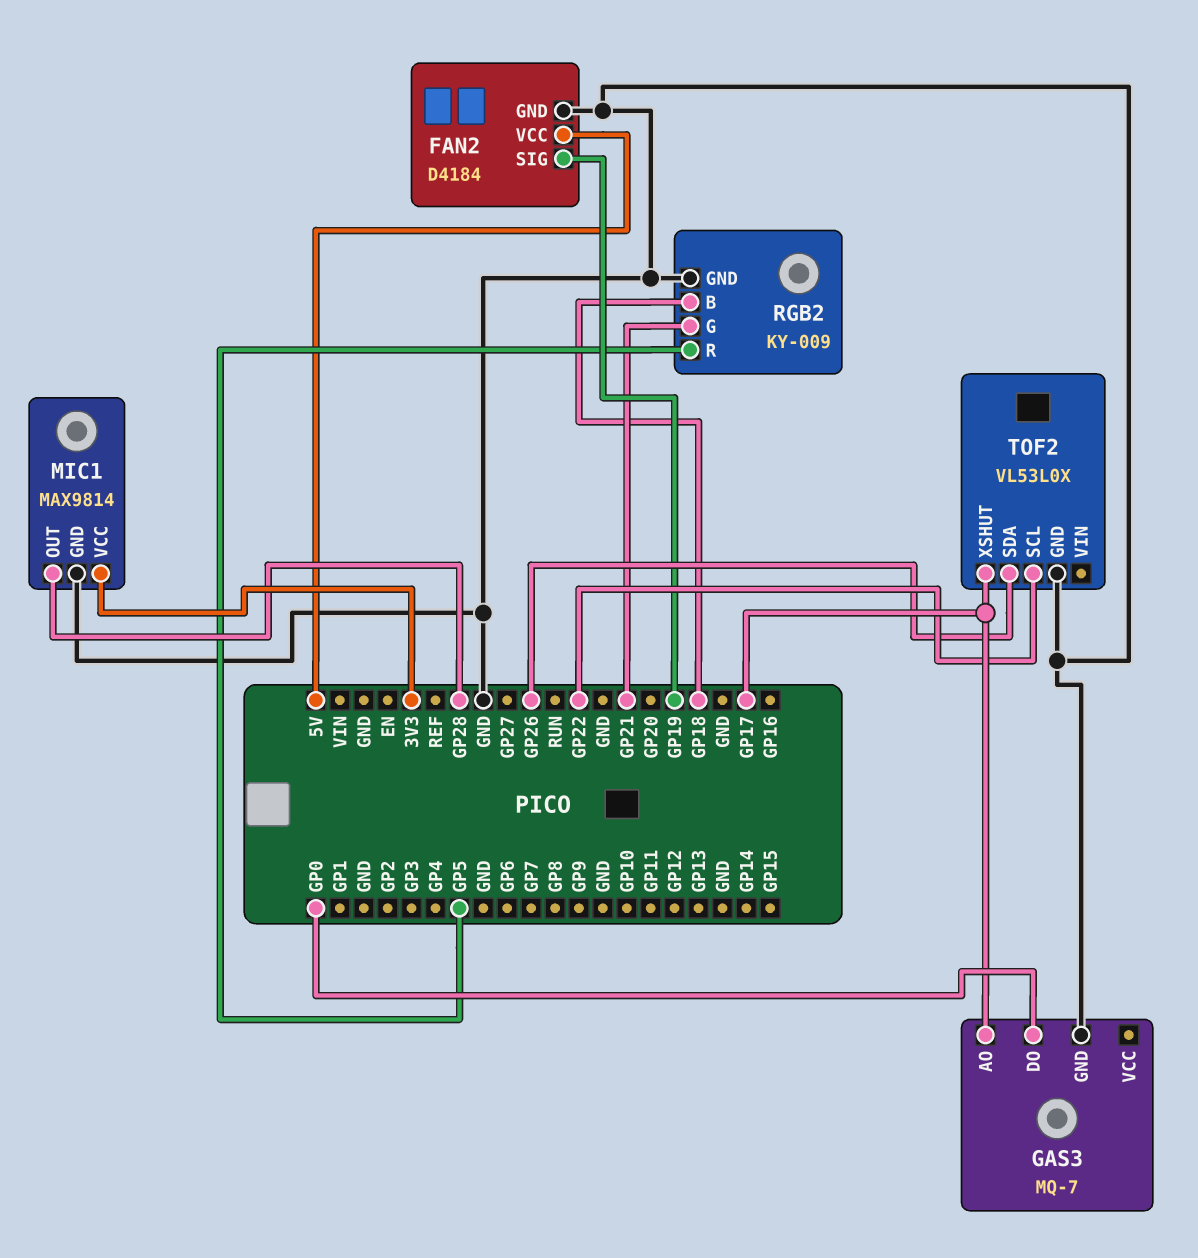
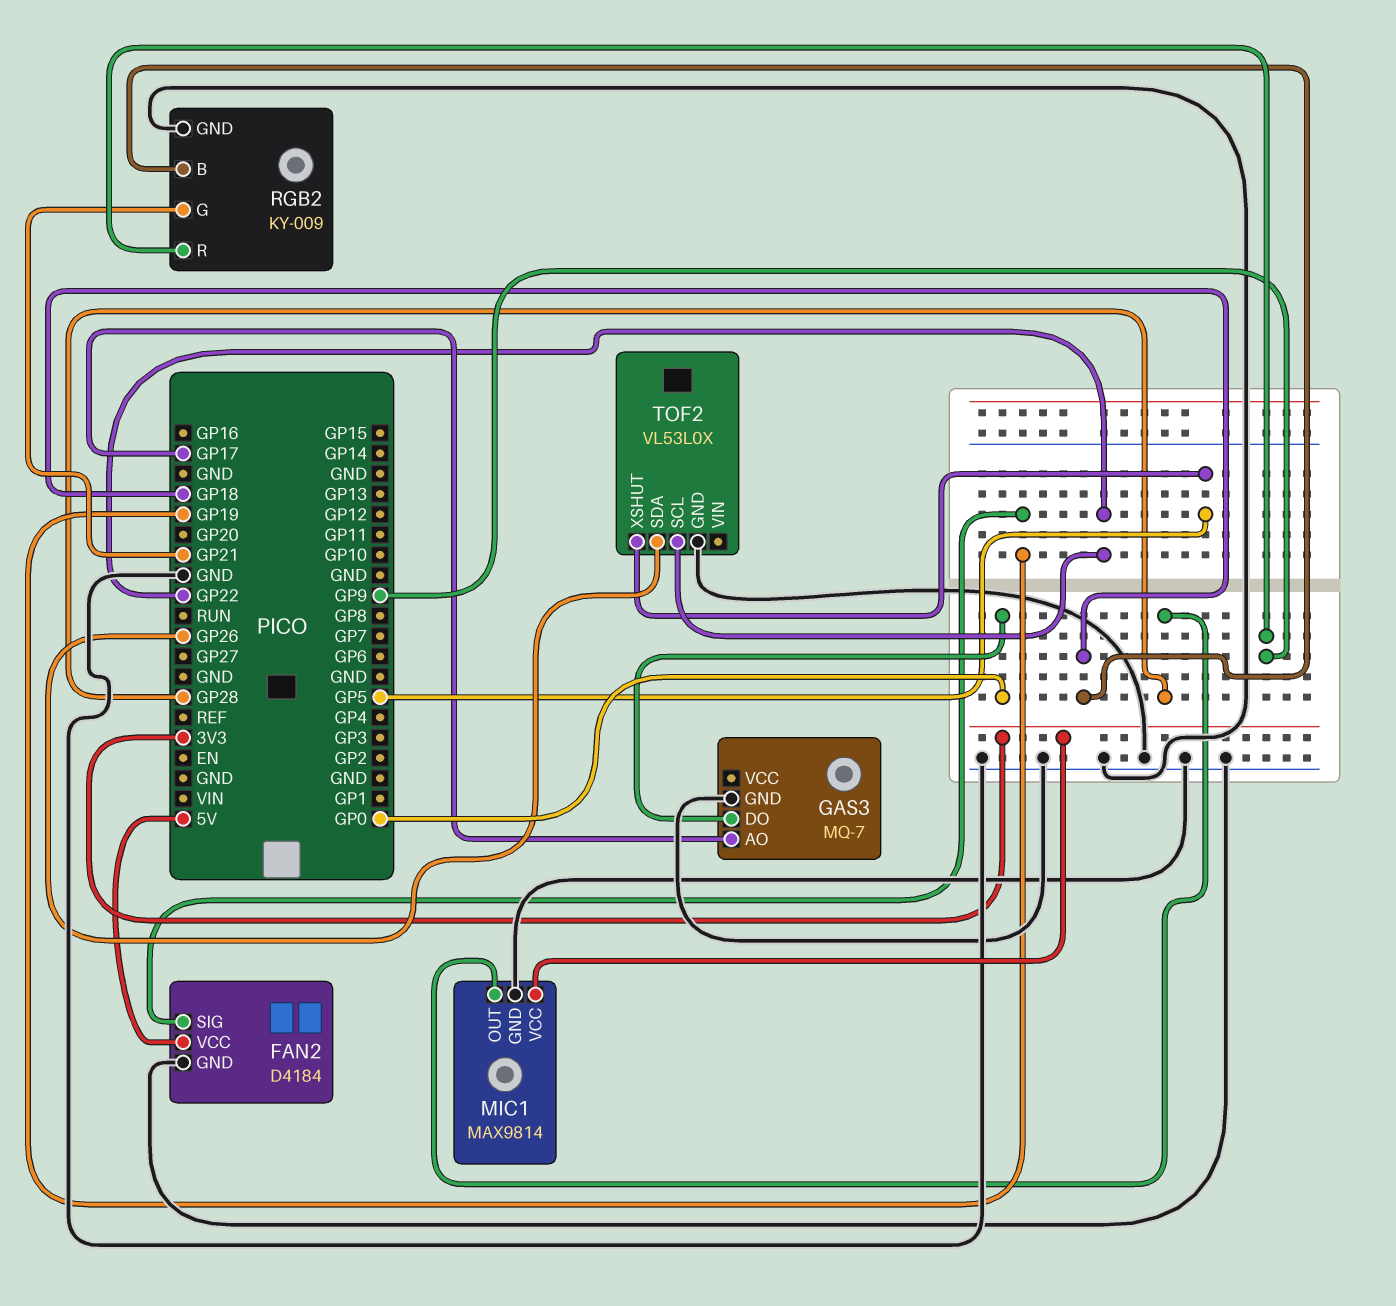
RGB2 pin R: GP5 -> GP9
TOF2 pin XSHUT: GP17 -> GP5

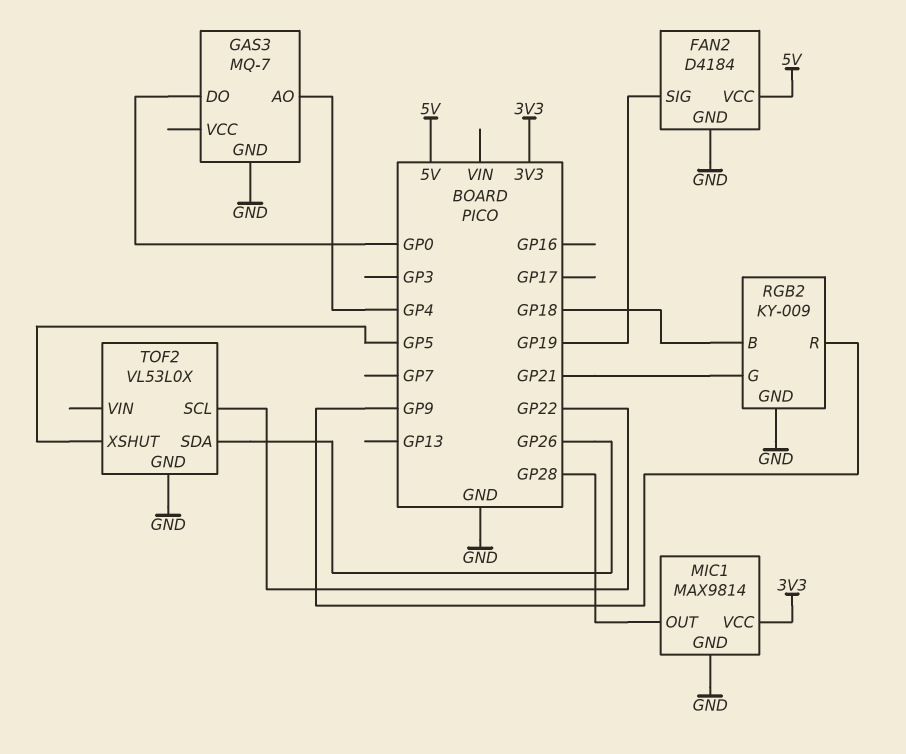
GAS3 pin AO: GP17 -> GP4

